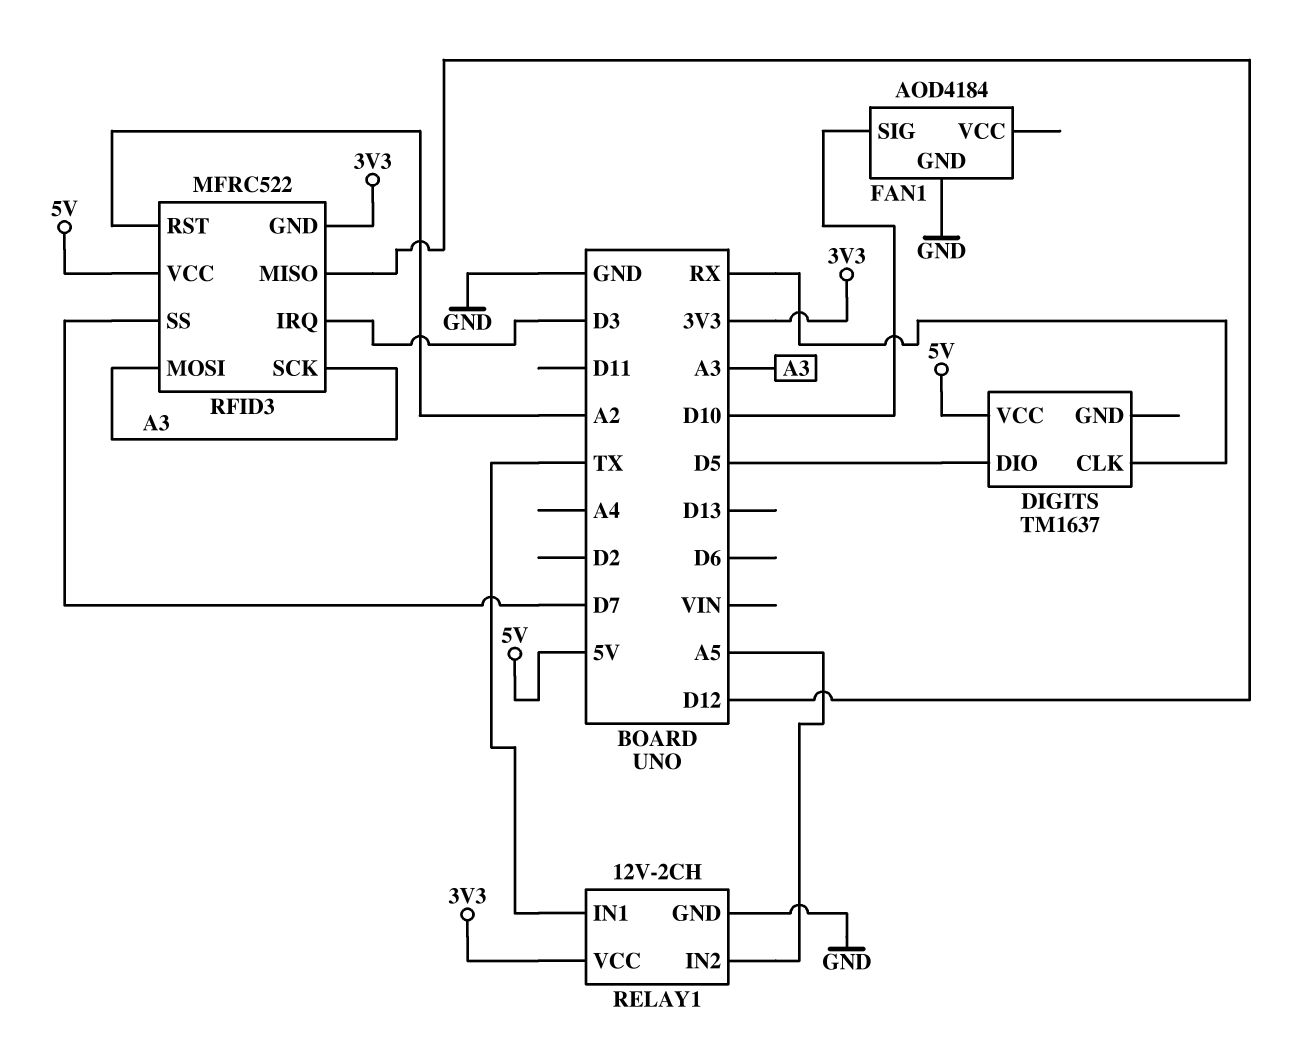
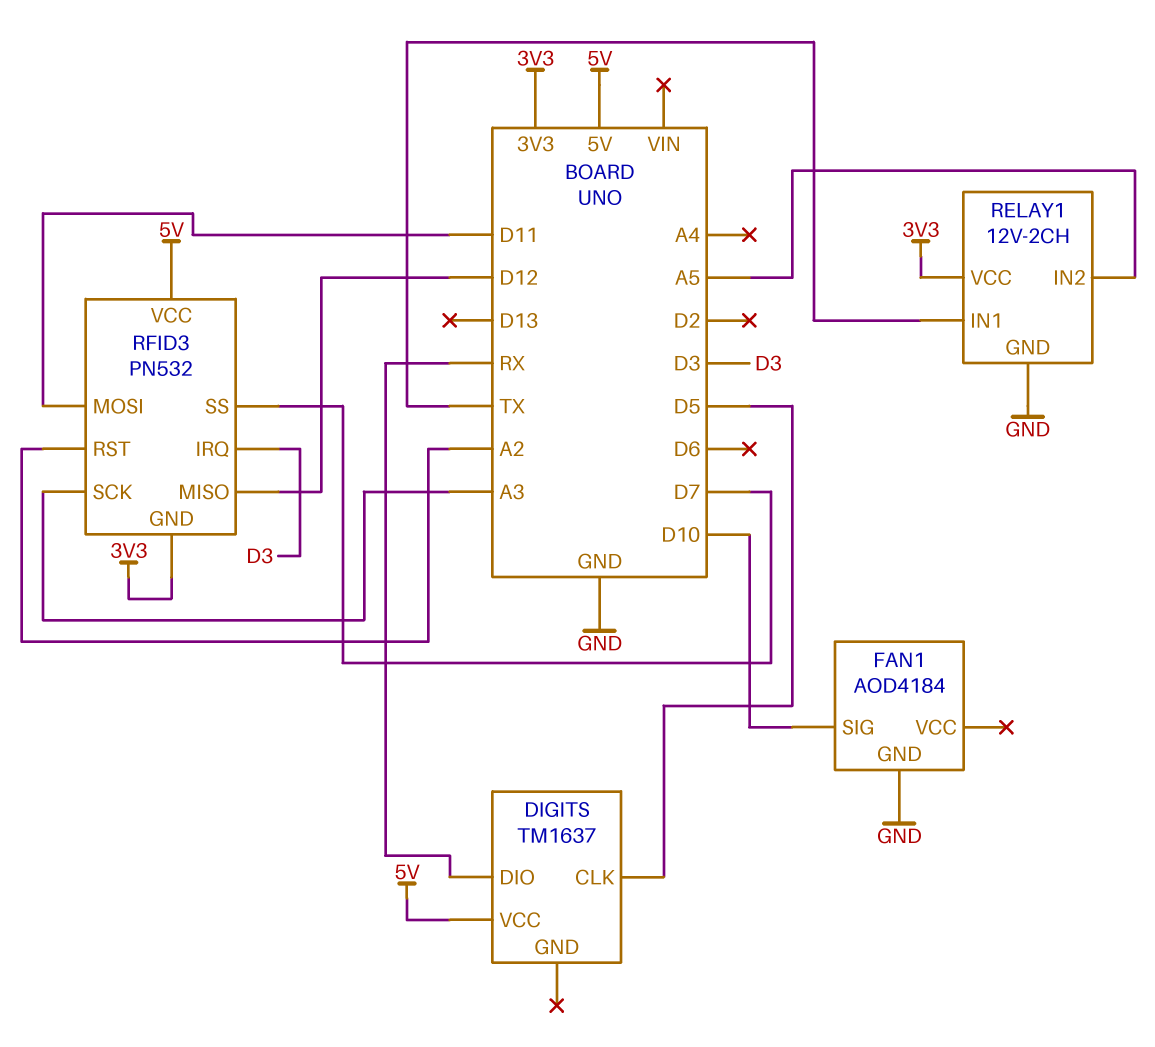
DIGITS pin CLK: RX -> D5
DIGITS pin DIO: D5 -> RX
RFID3: MFRC522 -> PN532
RFID3 pin MOSI: A3 -> D11

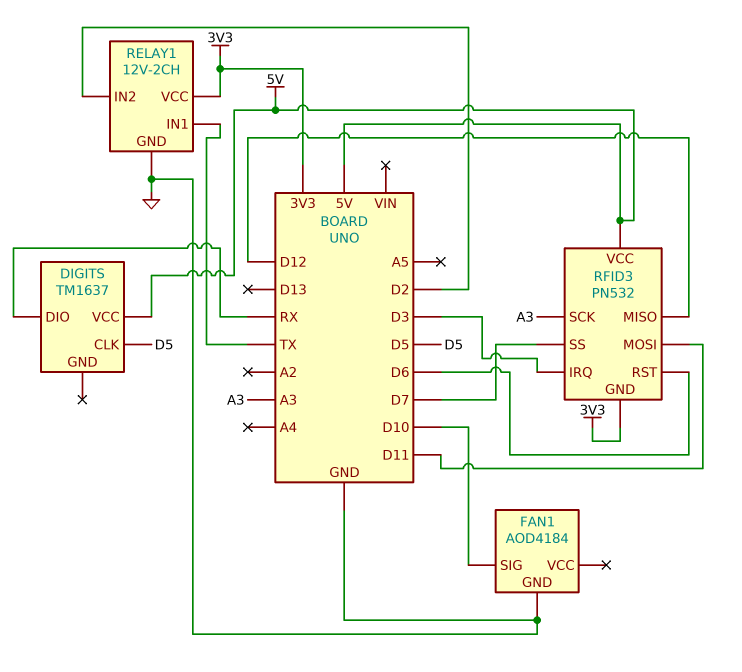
RELAY1 pin IN2: A5 -> D2
RFID3 pin RST: A2 -> D6

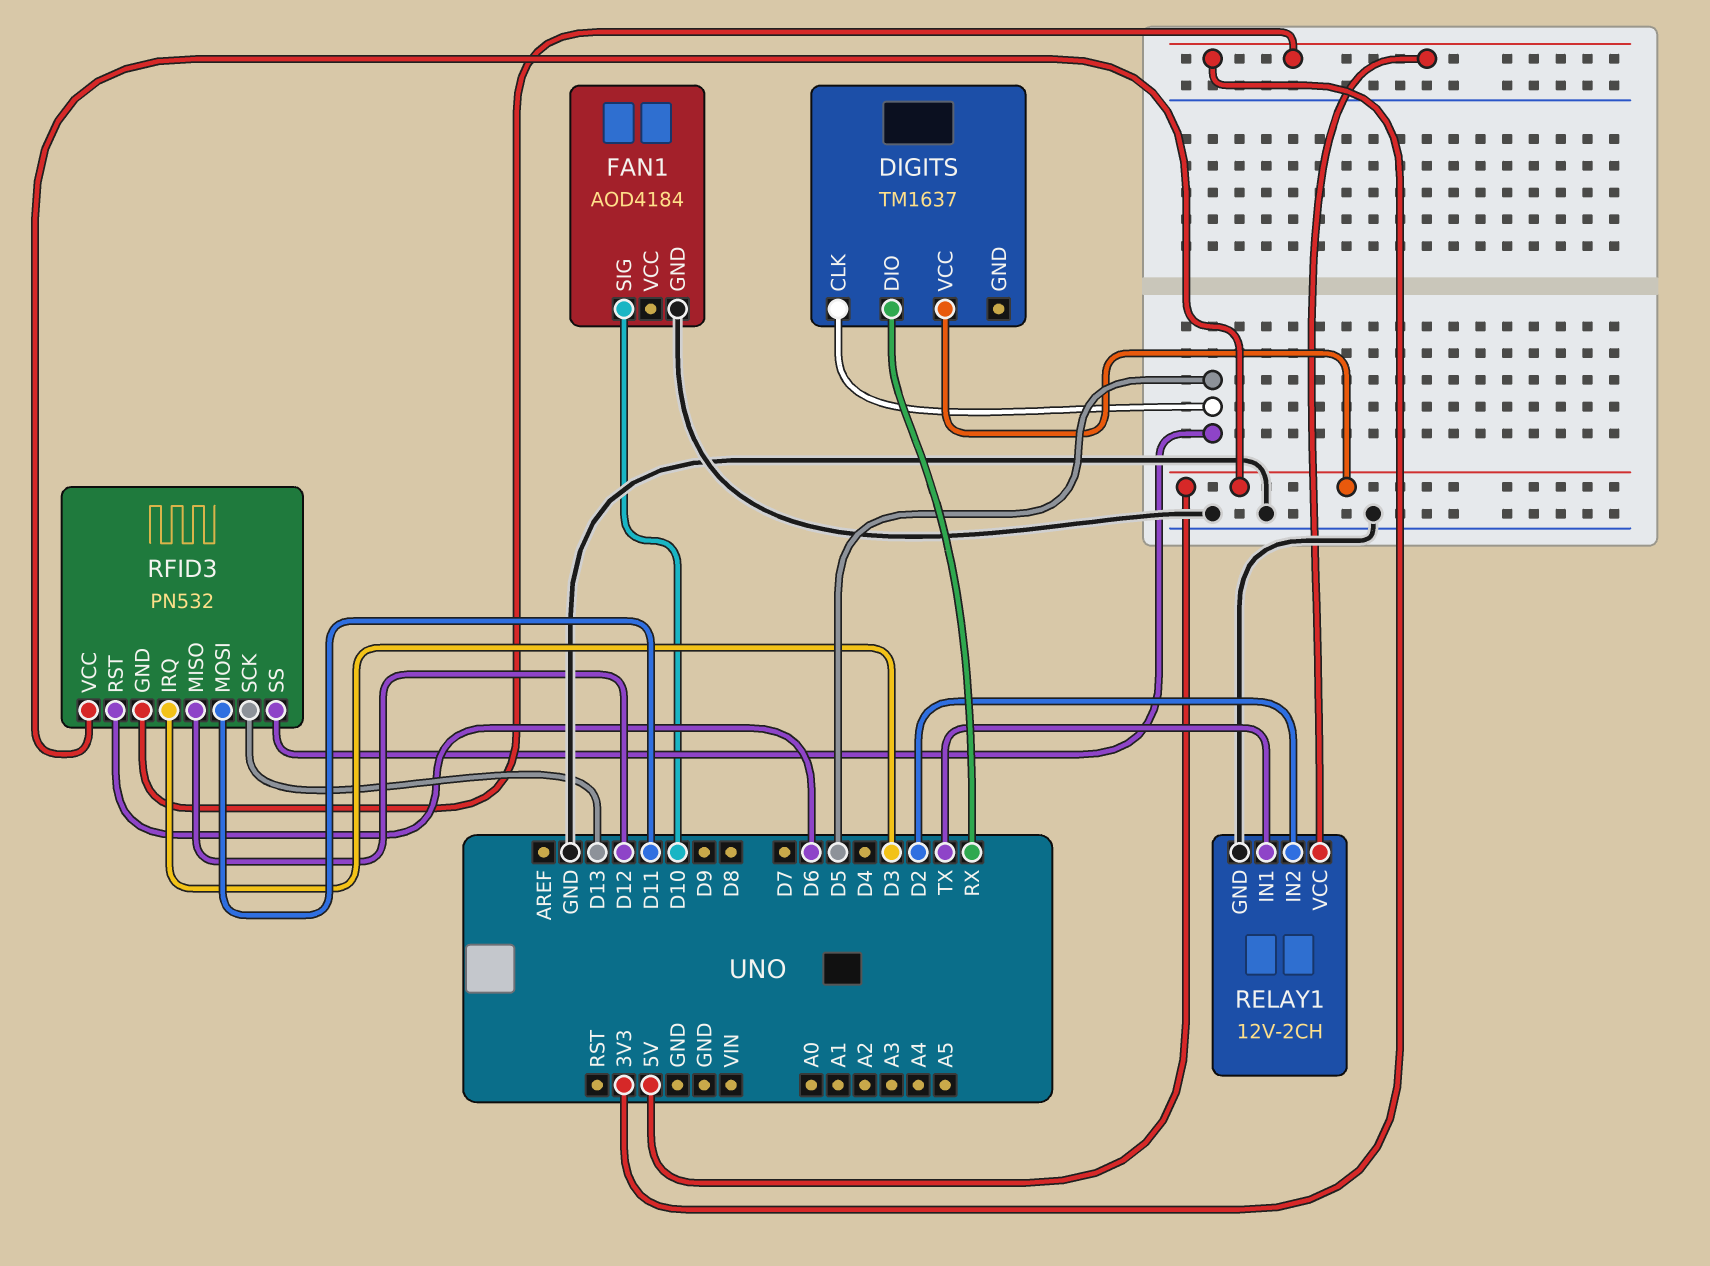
RFID3 pin SCK: A3 -> D13
RFID3 pin SS: D7 -> D5

